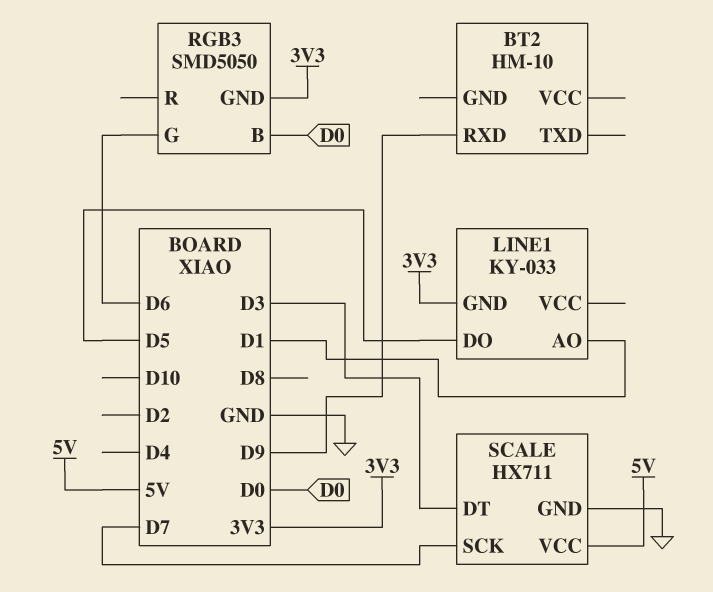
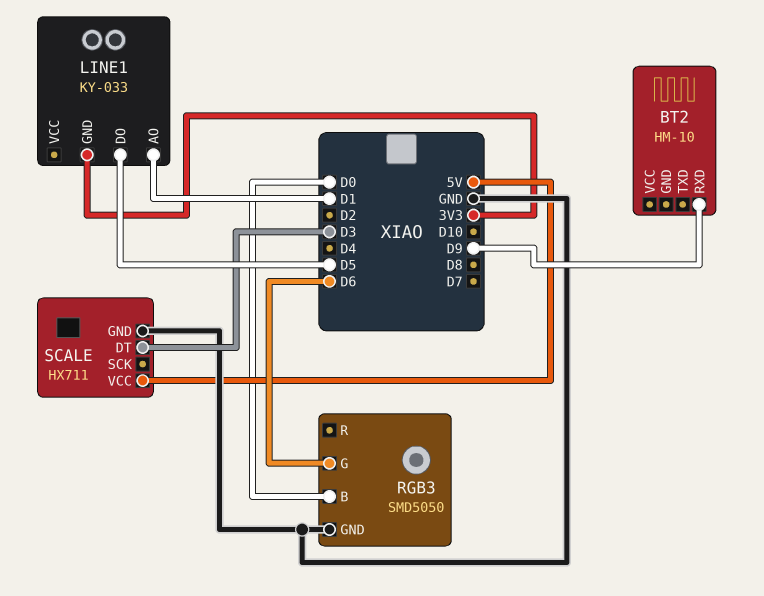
RGB3 pin GND: 3V3 -> GND
SCALE pin SCK: D7 -> none

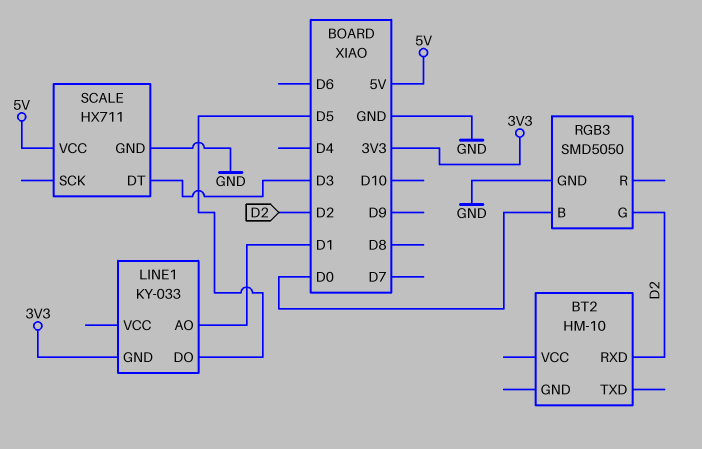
BT2 pin RXD: D9 -> D2
RGB3 pin G: D6 -> D2

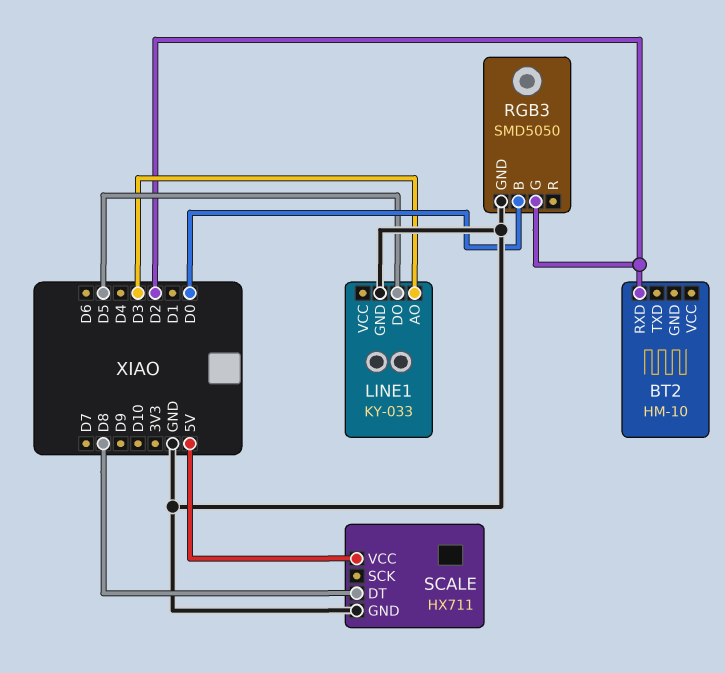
LINE1 pin AO: D1 -> D3
LINE1 pin GND: 3V3 -> GND
SCALE pin DT: D3 -> D8

